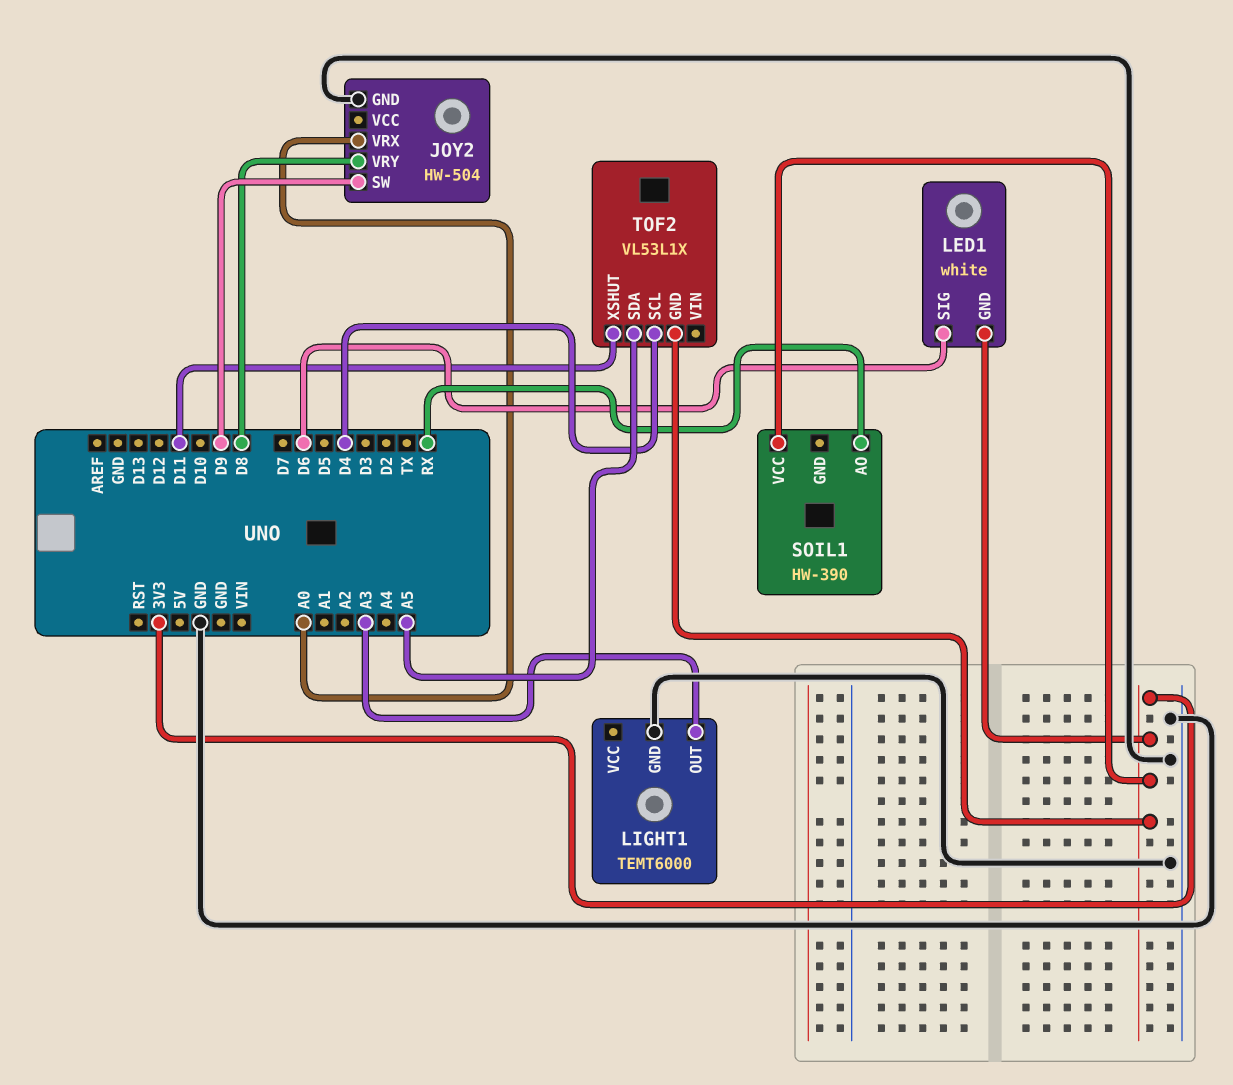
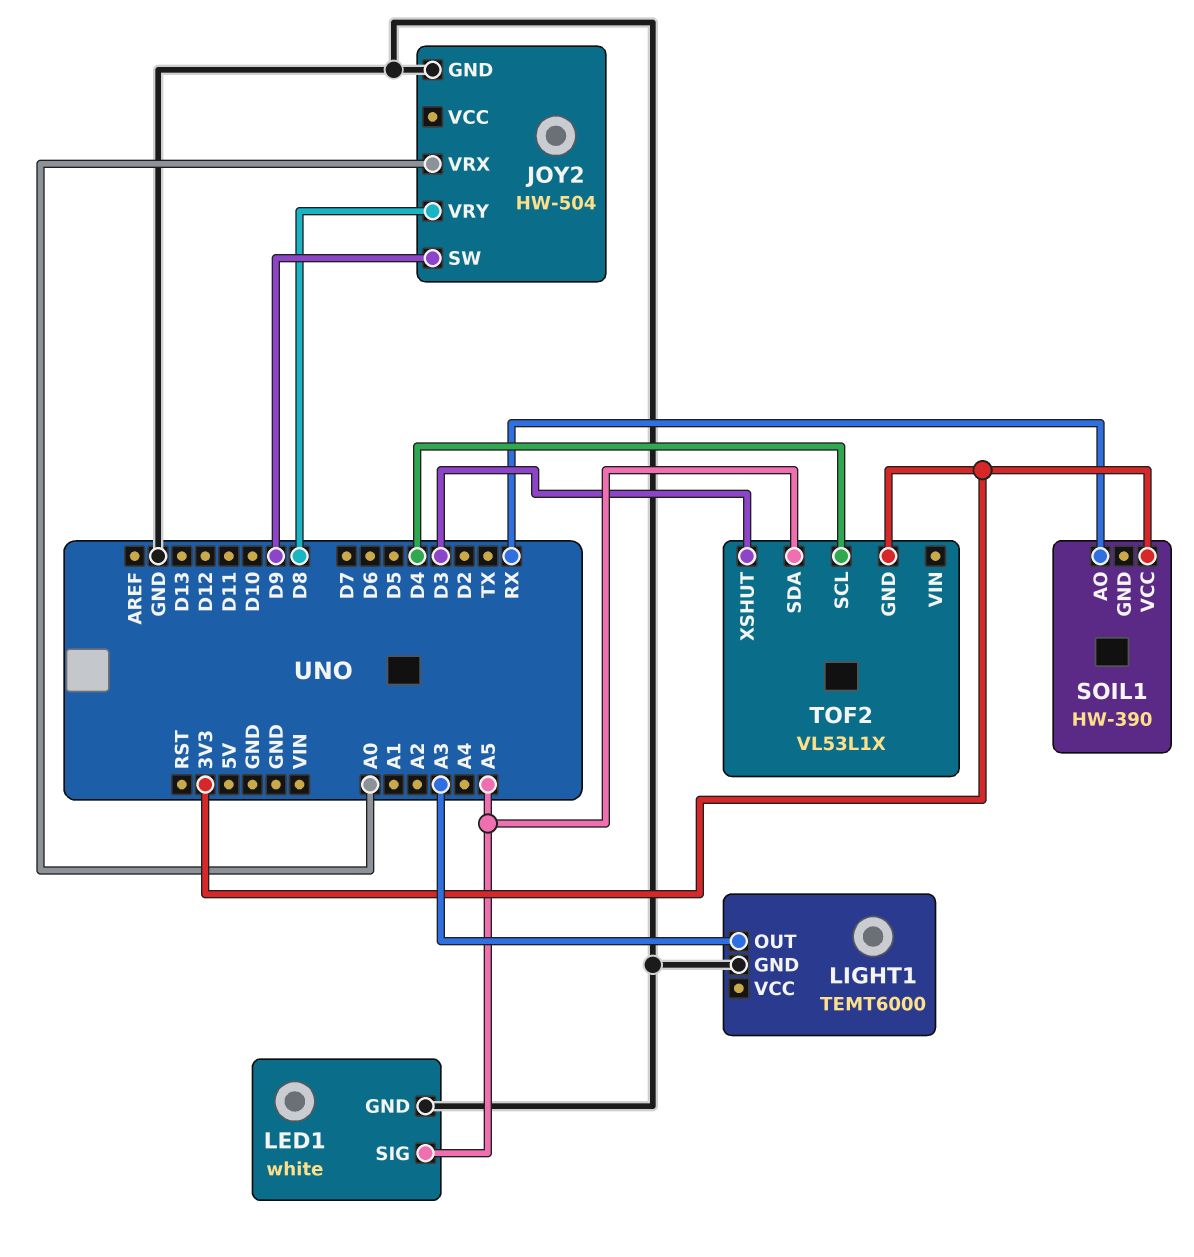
LED1 pin GND: 3V3 -> GND
LED1 pin SIG: D6 -> A5
TOF2 pin XSHUT: D11 -> D3

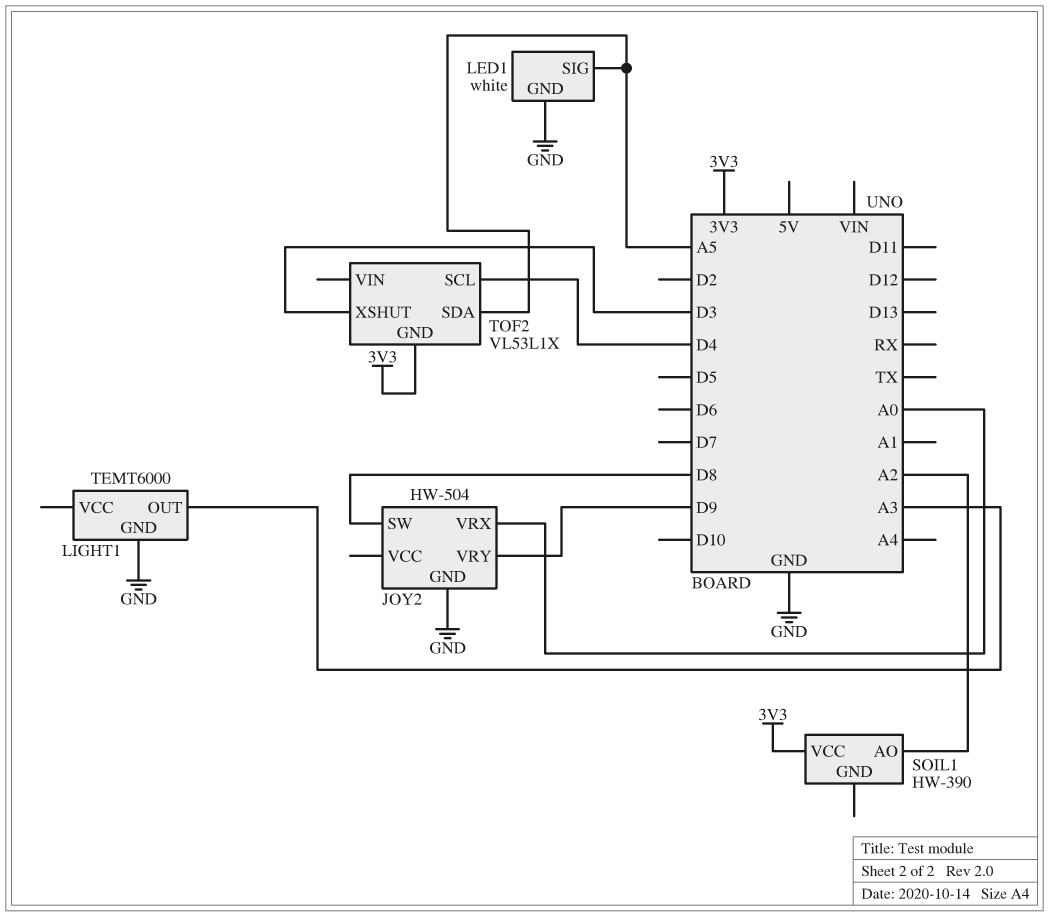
JOY2 pin SW: D9 -> D8
JOY2 pin VRY: D8 -> D9
SOIL1 pin AO: RX -> A2

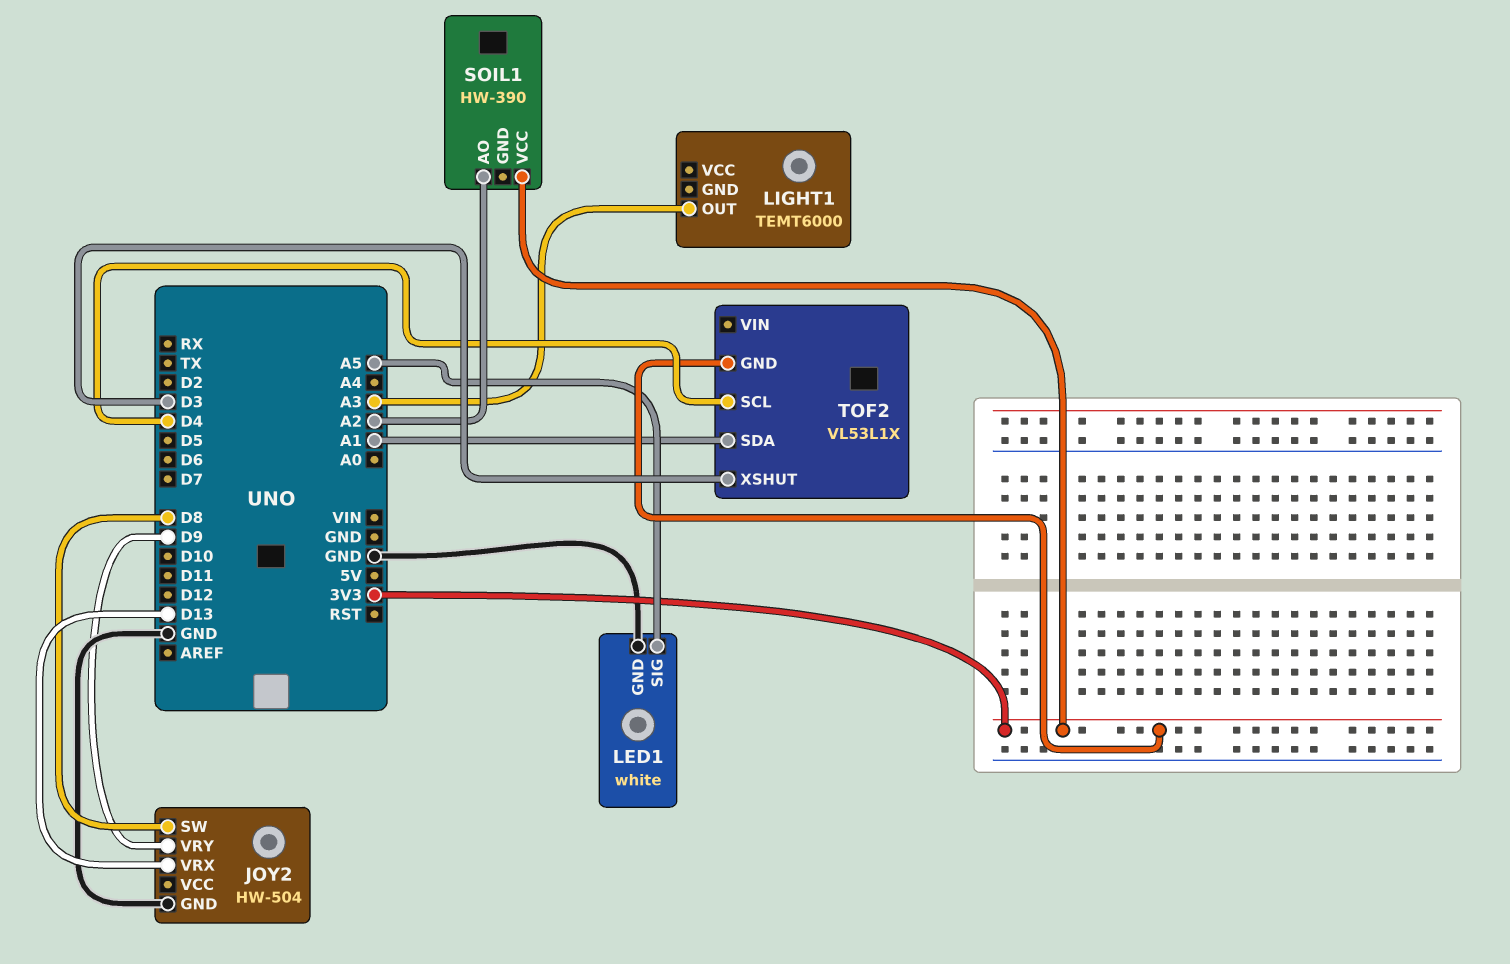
JOY2 pin VRX: A0 -> D13
LIGHT1 pin GND: GND -> none
TOF2 pin SDA: A5 -> A1

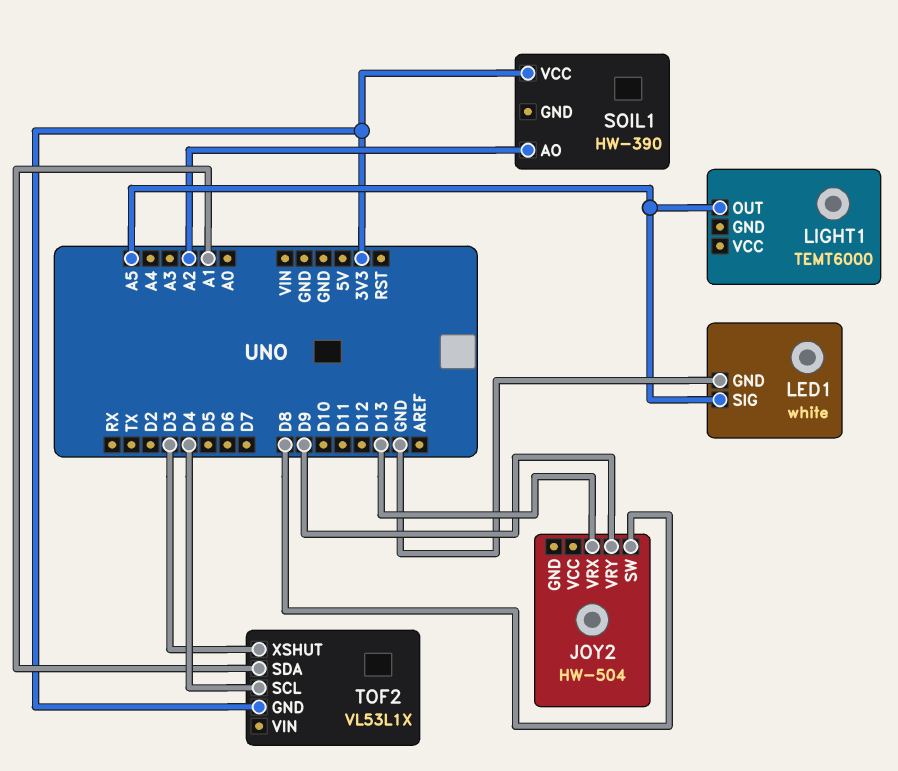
JOY2 pin GND: GND -> none
LIGHT1 pin OUT: A3 -> A5

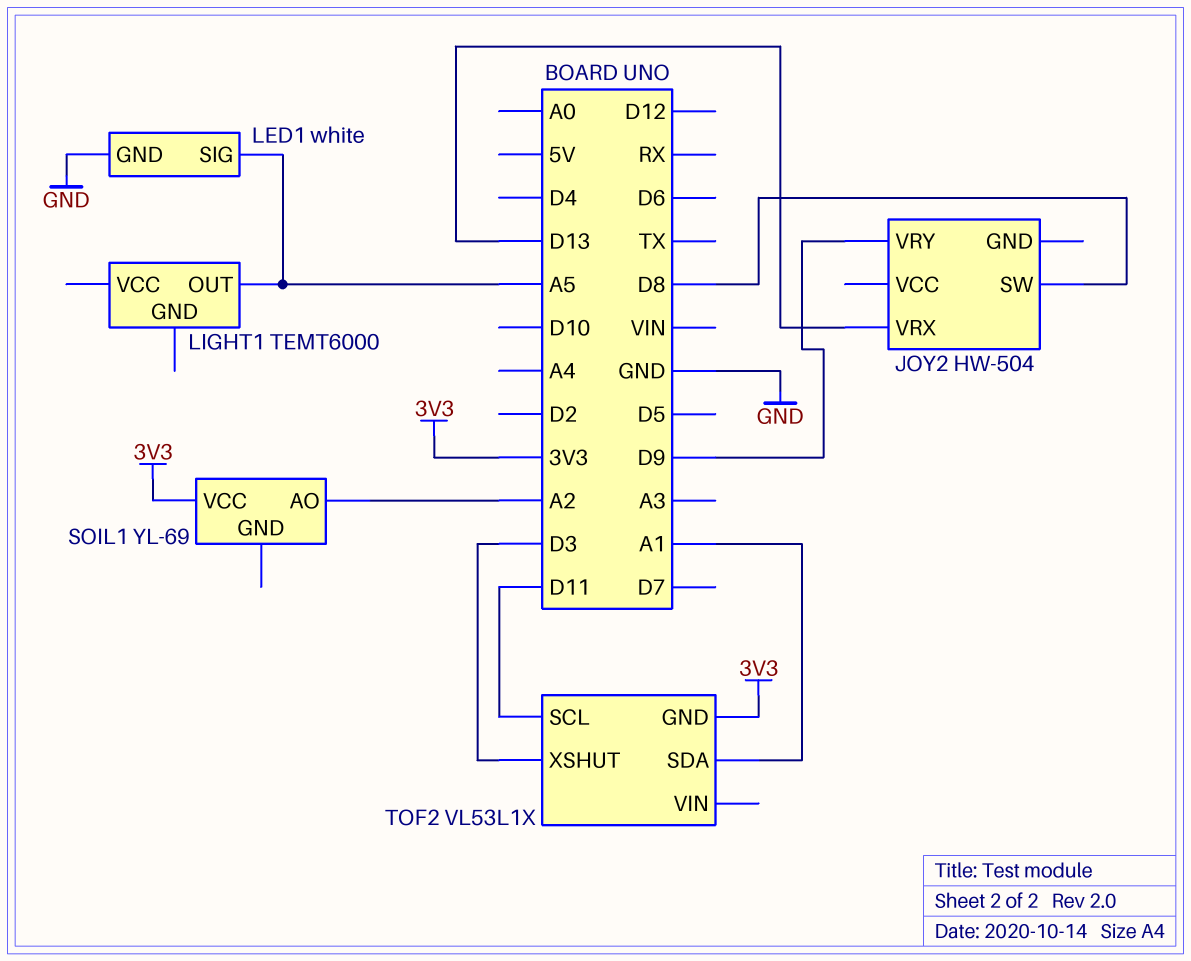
SOIL1: HW-390 -> YL-69
TOF2 pin SCL: D4 -> D11

